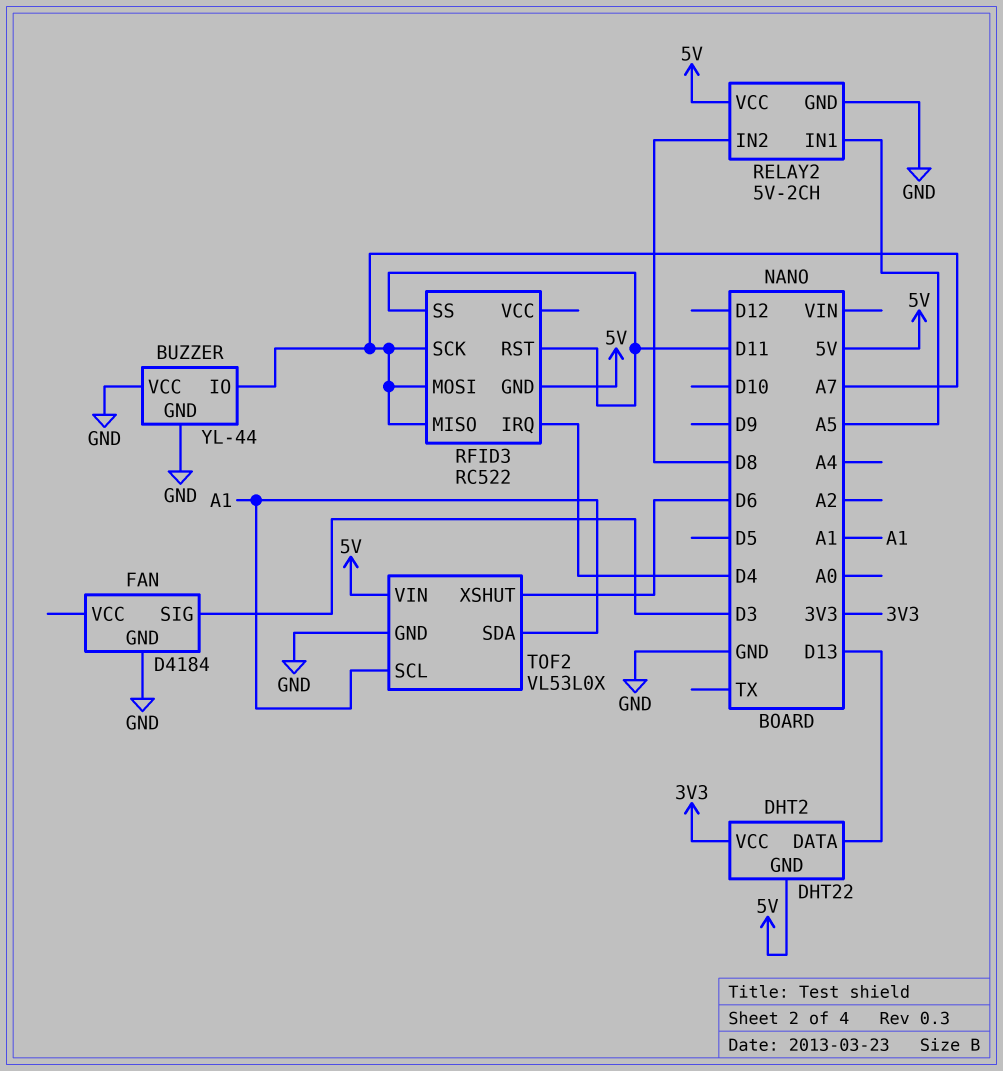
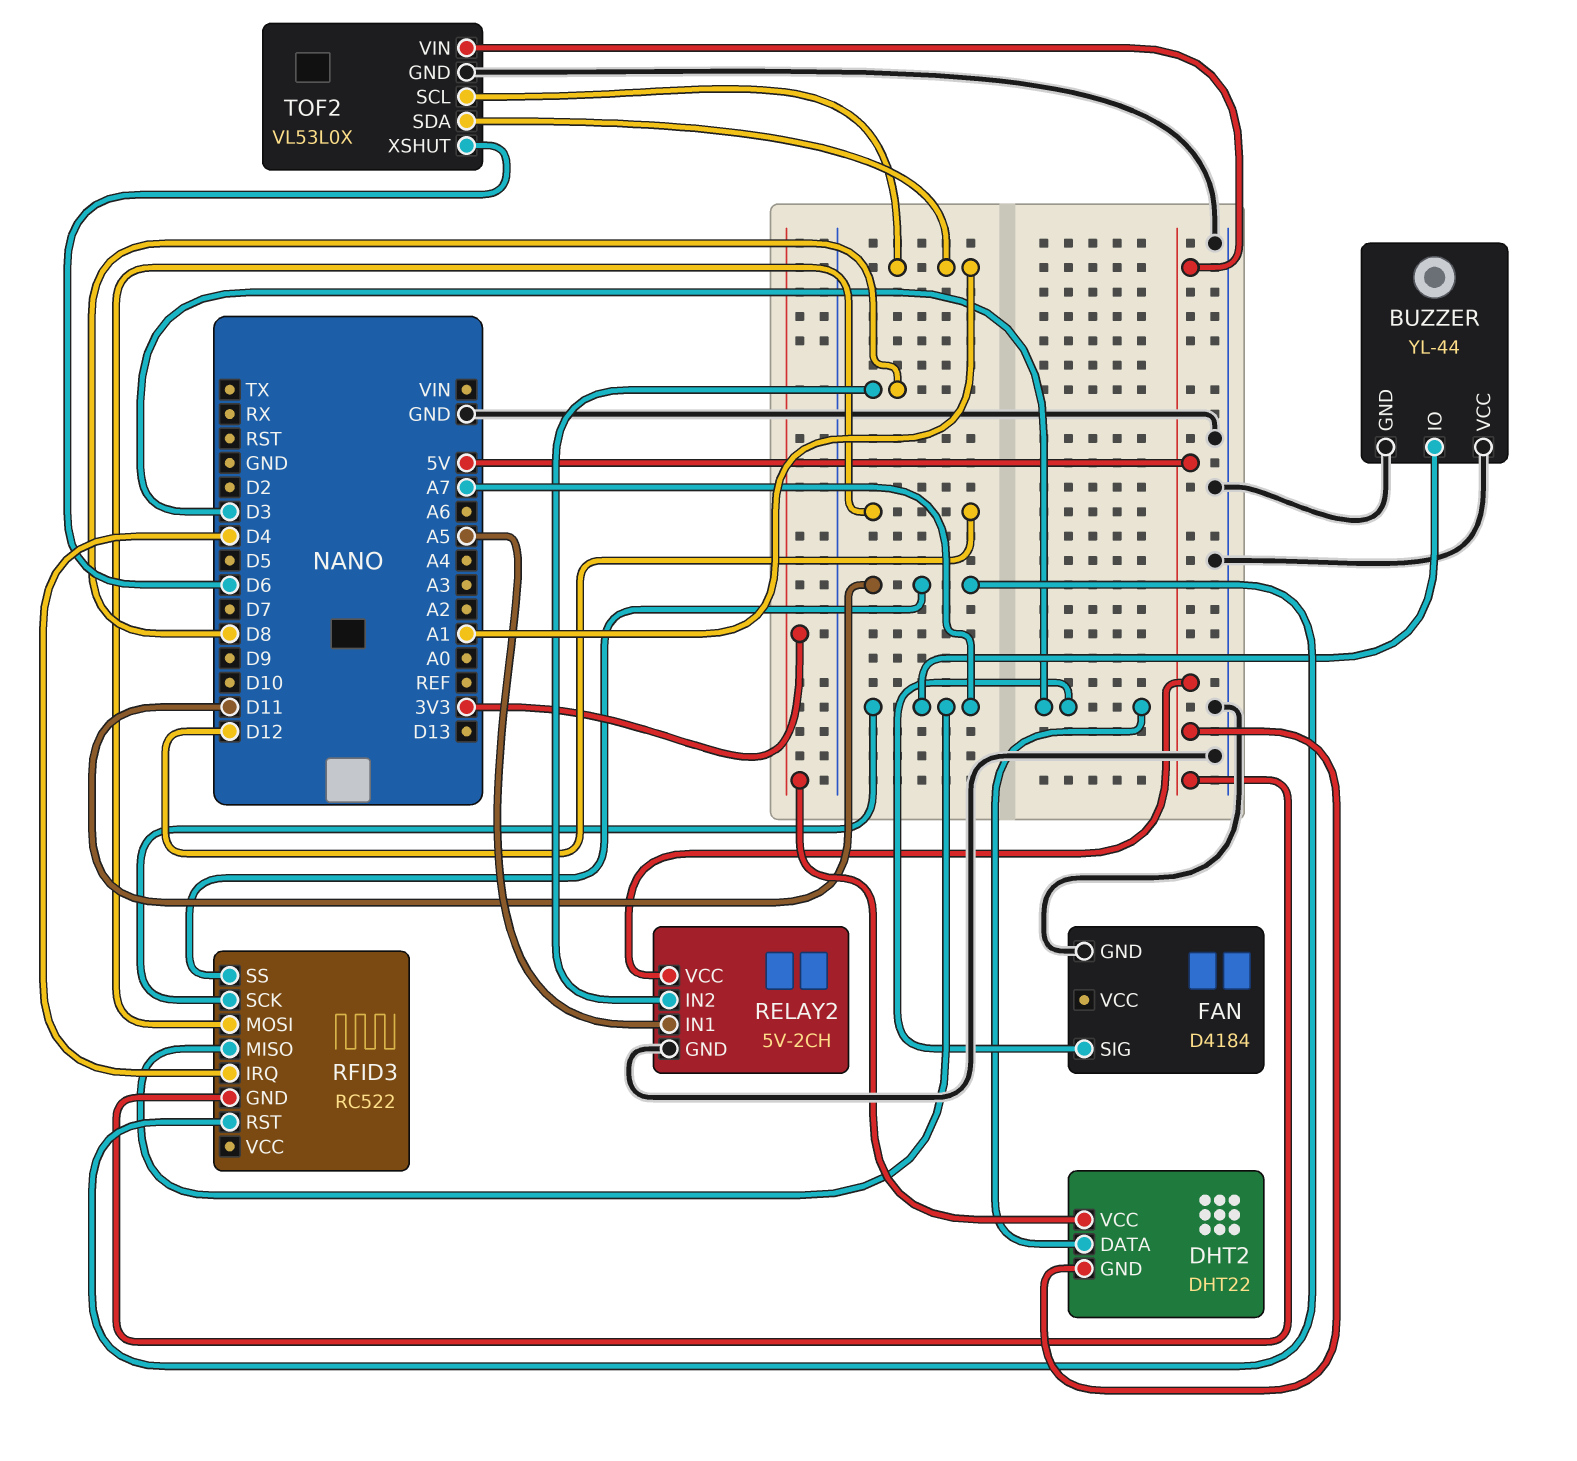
DHT2 pin DATA: D13 -> D3
RFID3 pin MOSI: A7 -> D12

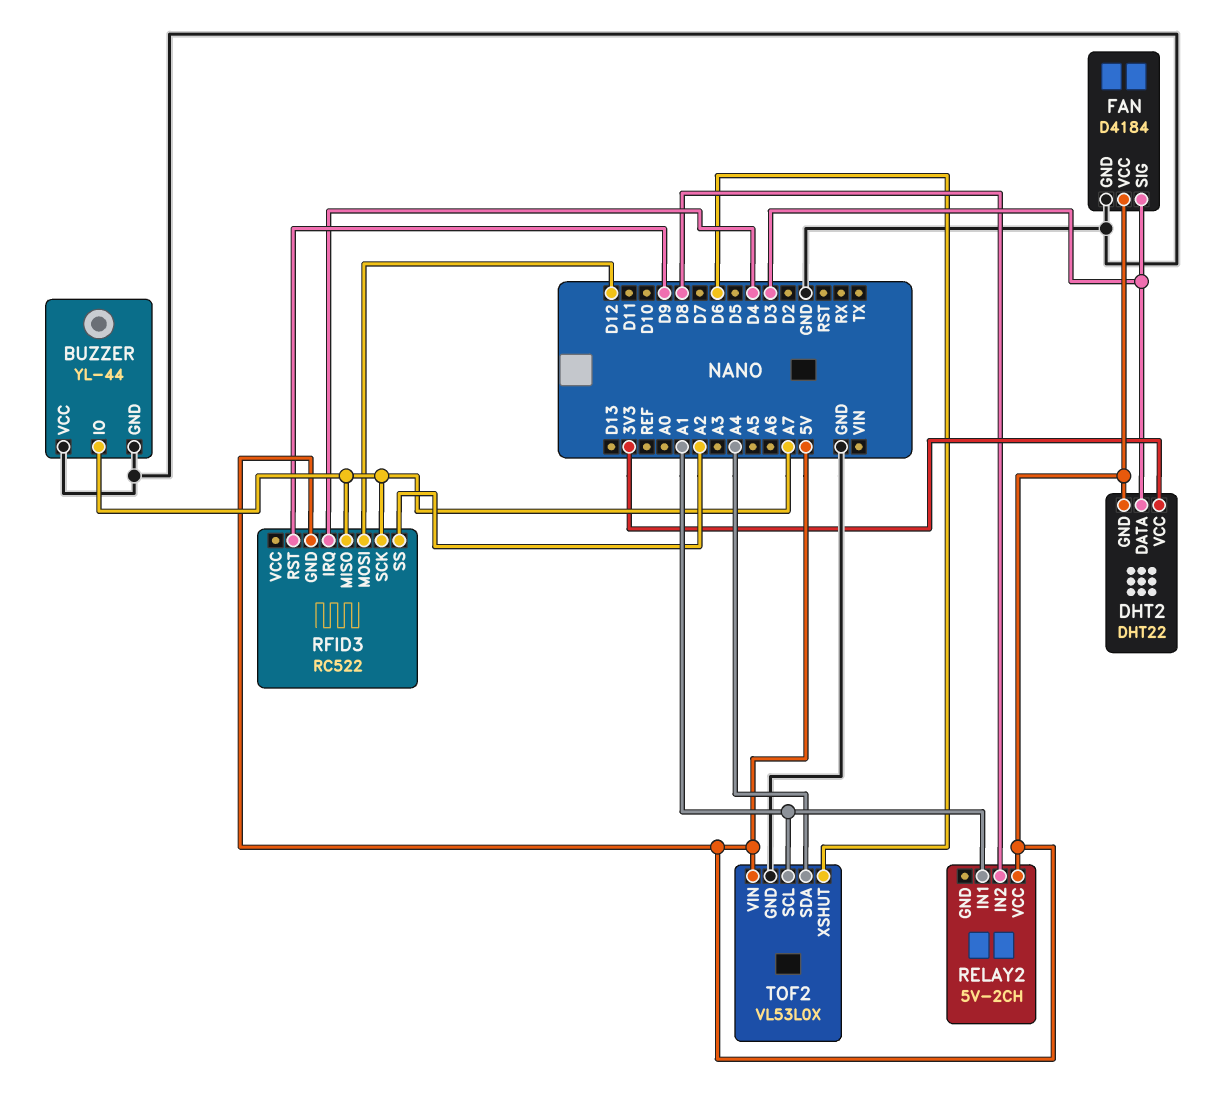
FAN pin VCC: none -> 5V
RELAY2 pin GND: GND -> none
RELAY2 pin IN1: A5 -> A1
RFID3 pin RST: D11 -> D9
RFID3 pin SS: D11 -> A2
TOF2 pin SDA: A1 -> A4

